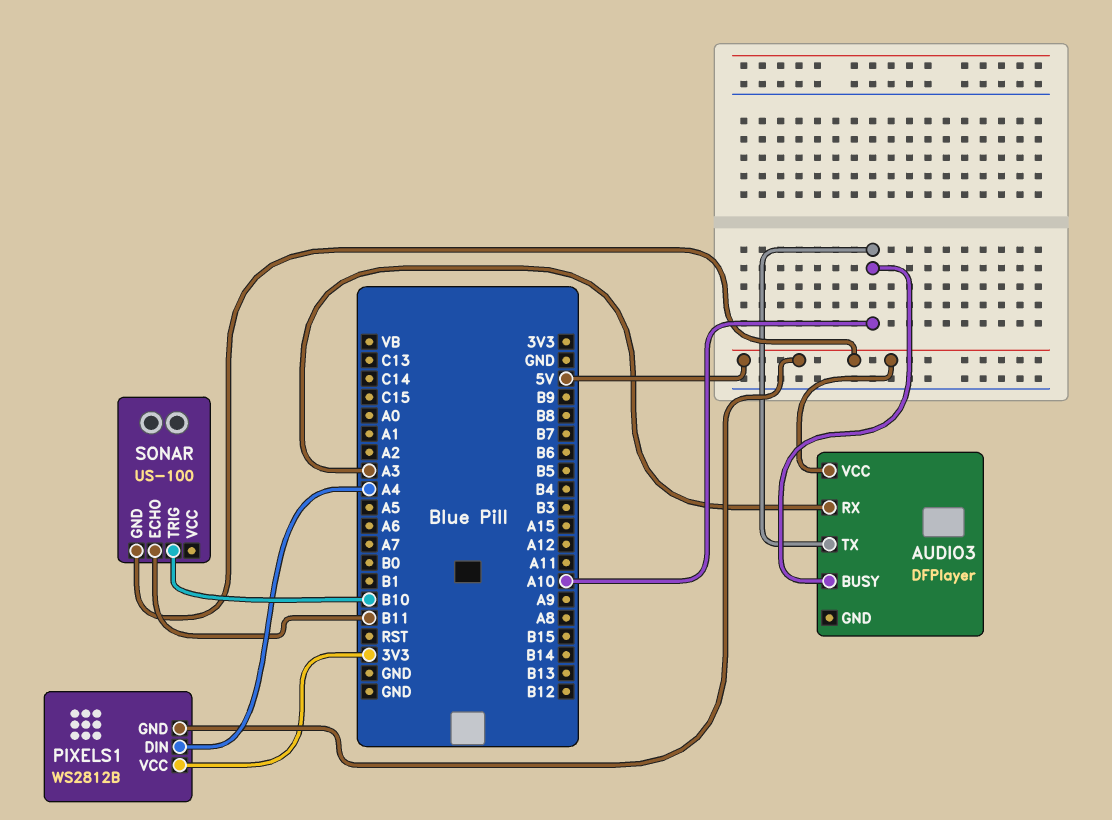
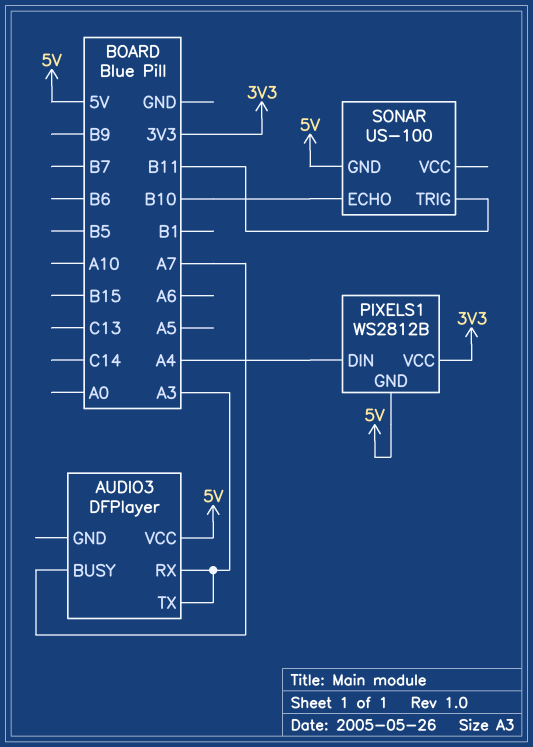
AUDIO3 pin BUSY: A10 -> A7
AUDIO3 pin TX: A10 -> A3
SONAR pin ECHO: B11 -> B10
SONAR pin TRIG: B10 -> B11

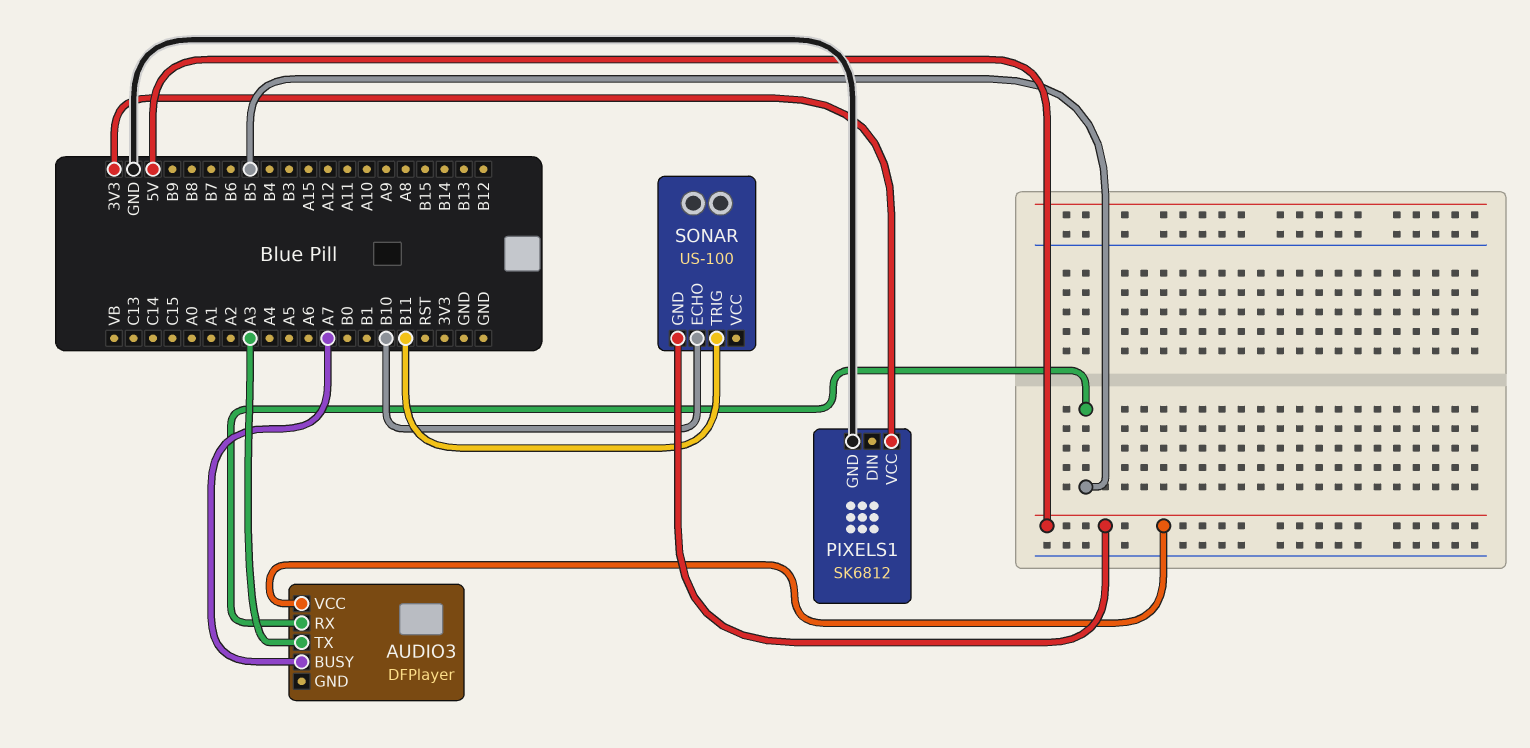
AUDIO3 pin RX: A3 -> B5
PIXELS1: WS2812B -> SK6812
PIXELS1 pin DIN: A4 -> none
PIXELS1 pin GND: 5V -> GND

